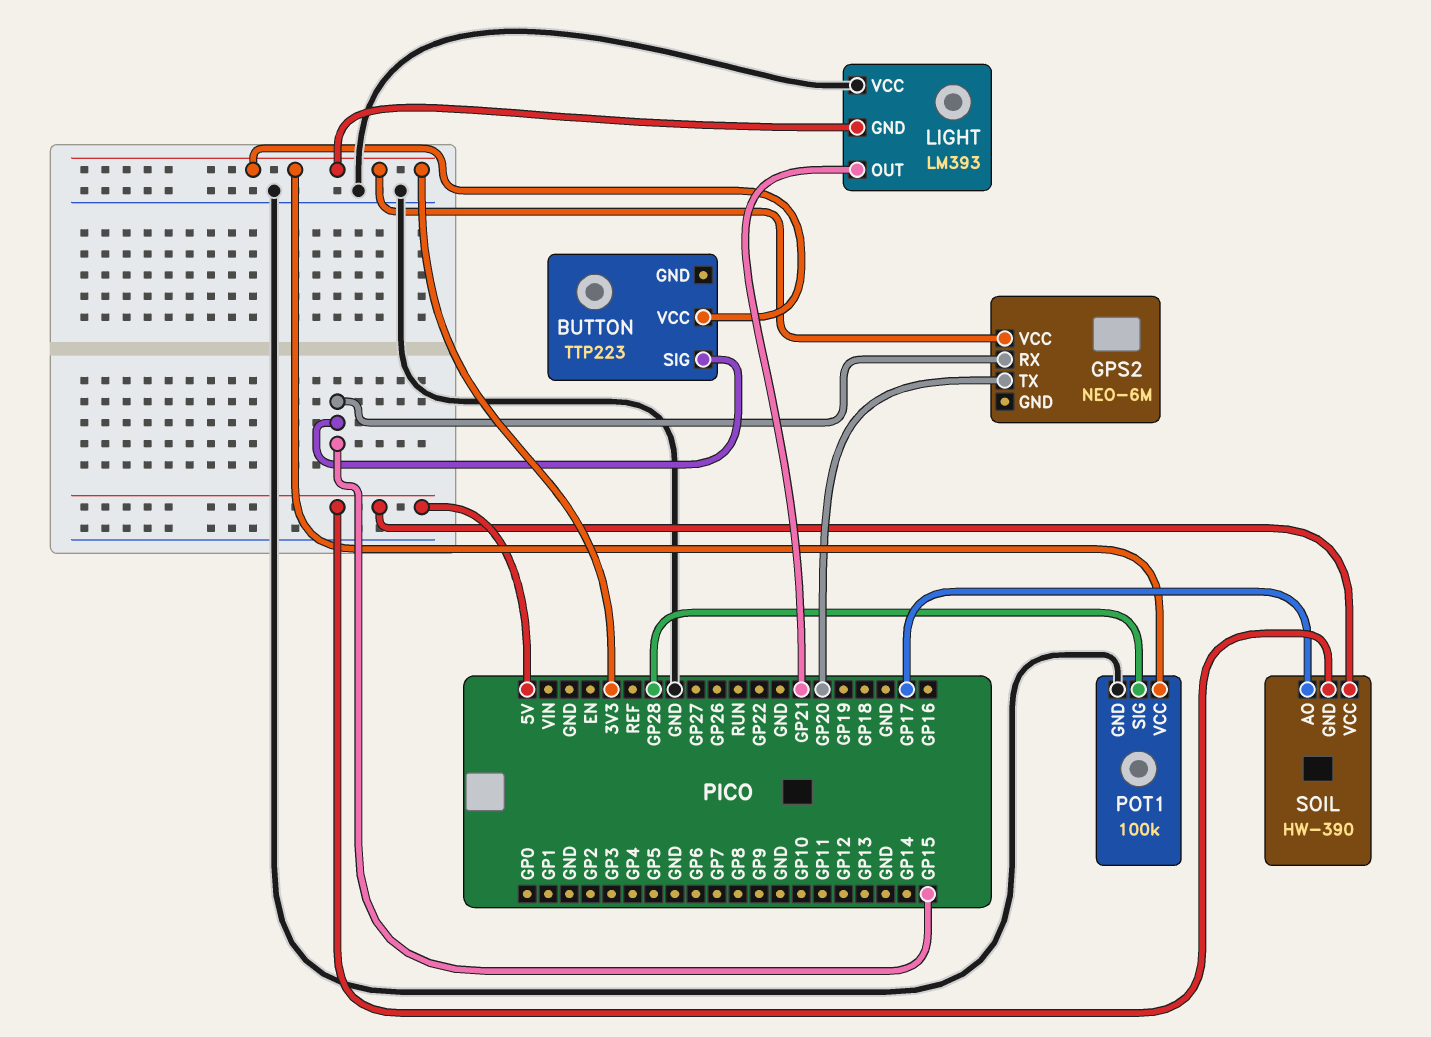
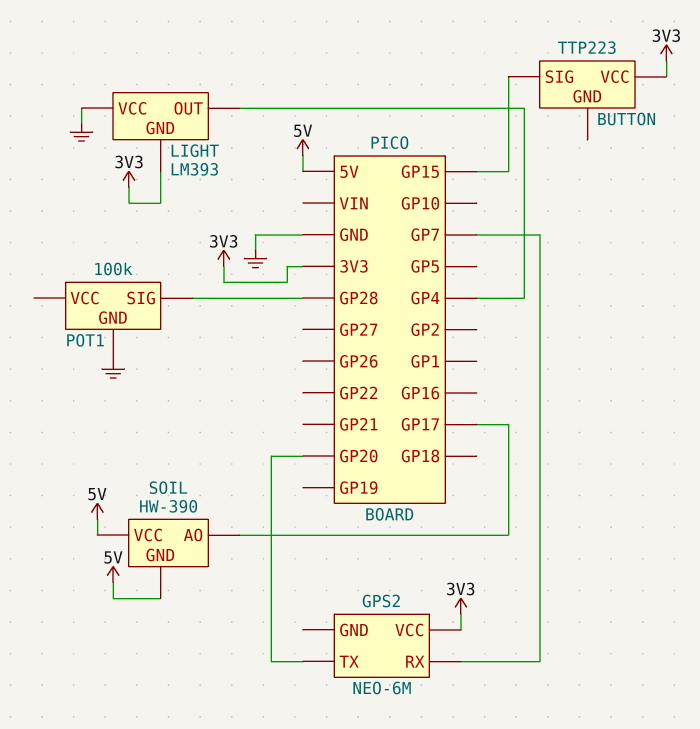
GPS2 pin RX: GP15 -> GP7
LIGHT pin OUT: GP21 -> GP4
POT1 pin VCC: 3V3 -> none

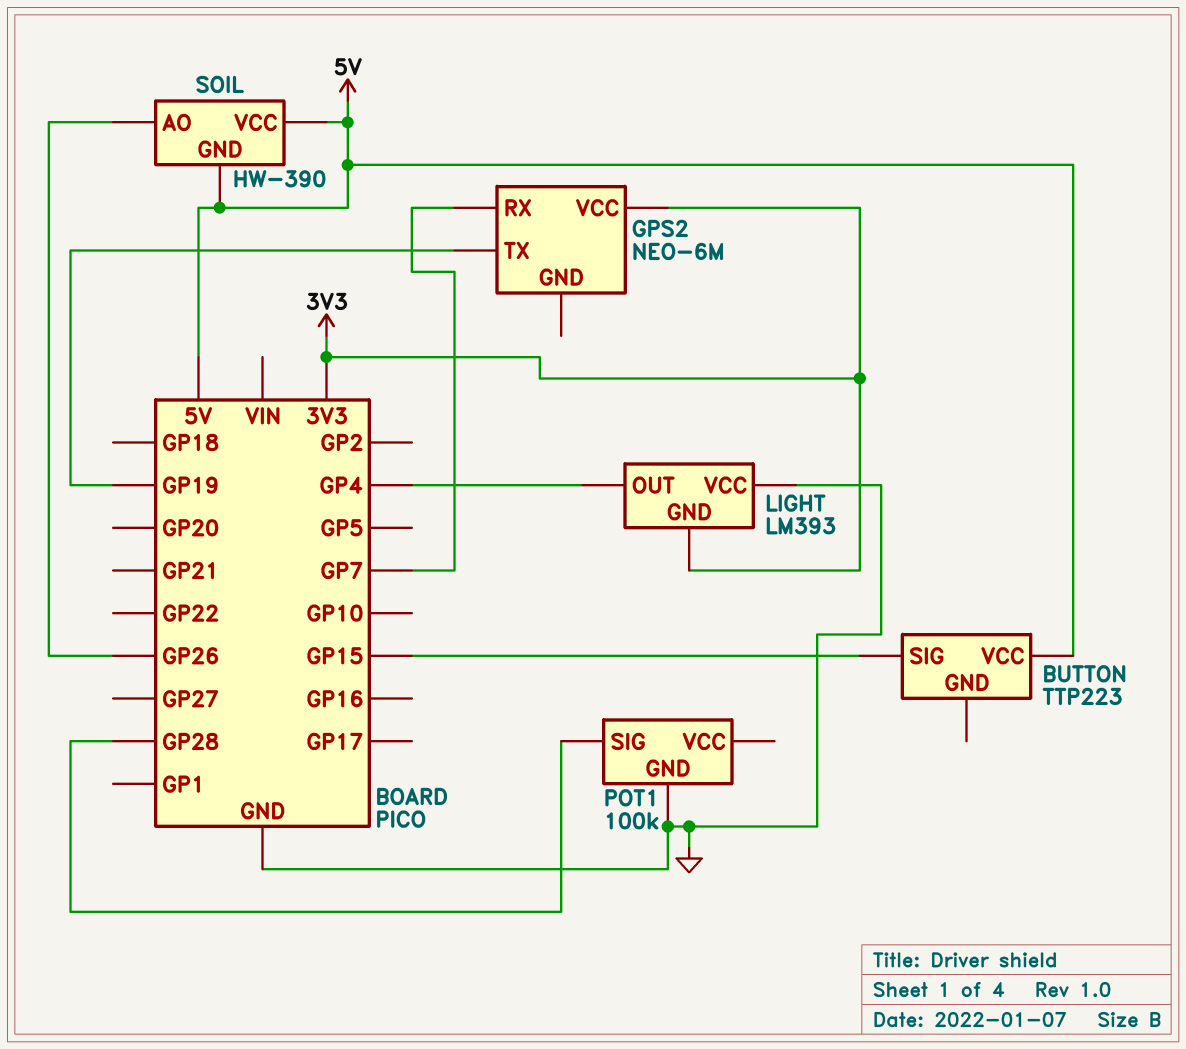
BUTTON pin VCC: 3V3 -> 5V
GPS2 pin TX: GP20 -> GP19
SOIL pin AO: GP17 -> GP26

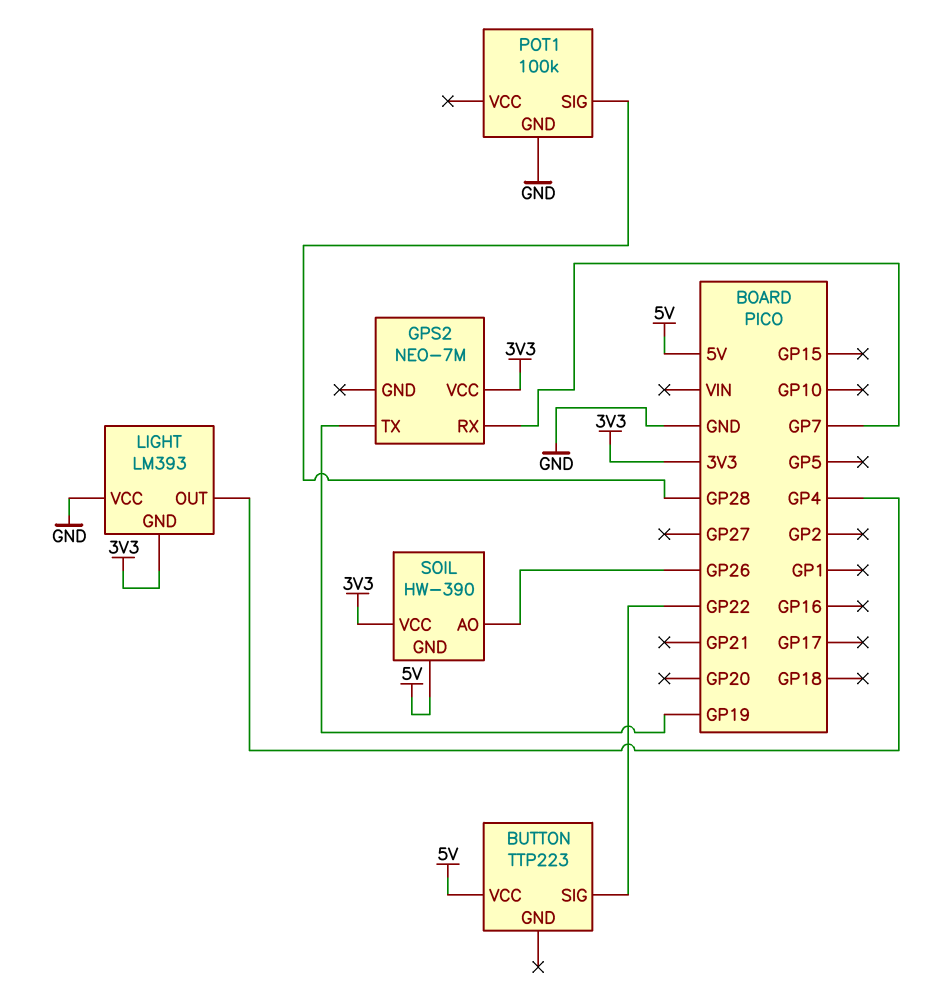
BUTTON pin SIG: GP15 -> GP22
GPS2: NEO-6M -> NEO-7M
SOIL pin VCC: 5V -> 3V3

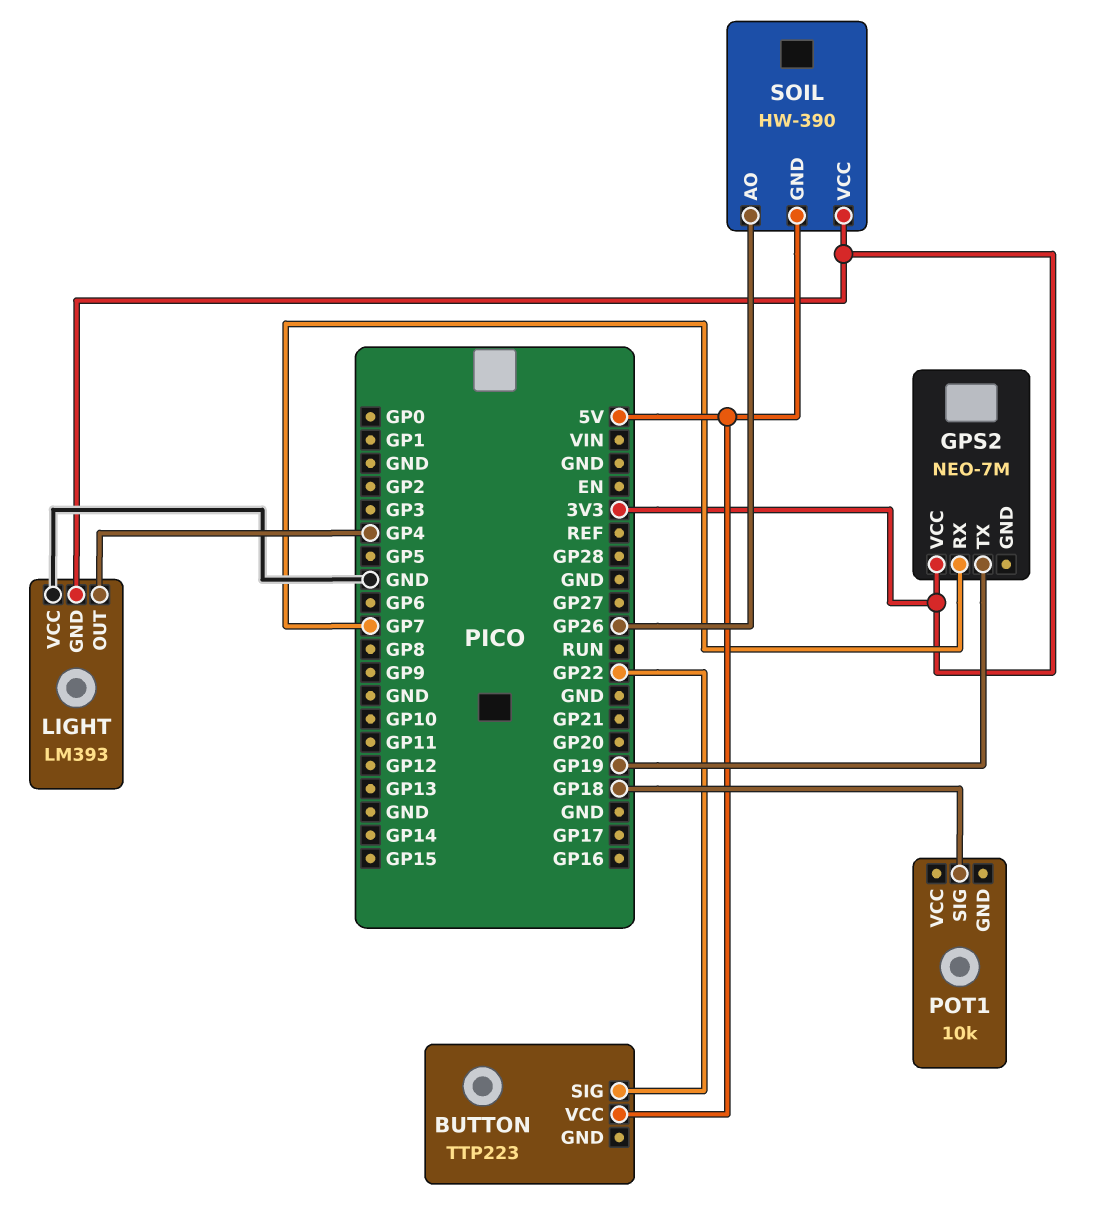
POT1: 100k -> 10k
POT1 pin GND: GND -> none
POT1 pin SIG: GP28 -> GP18

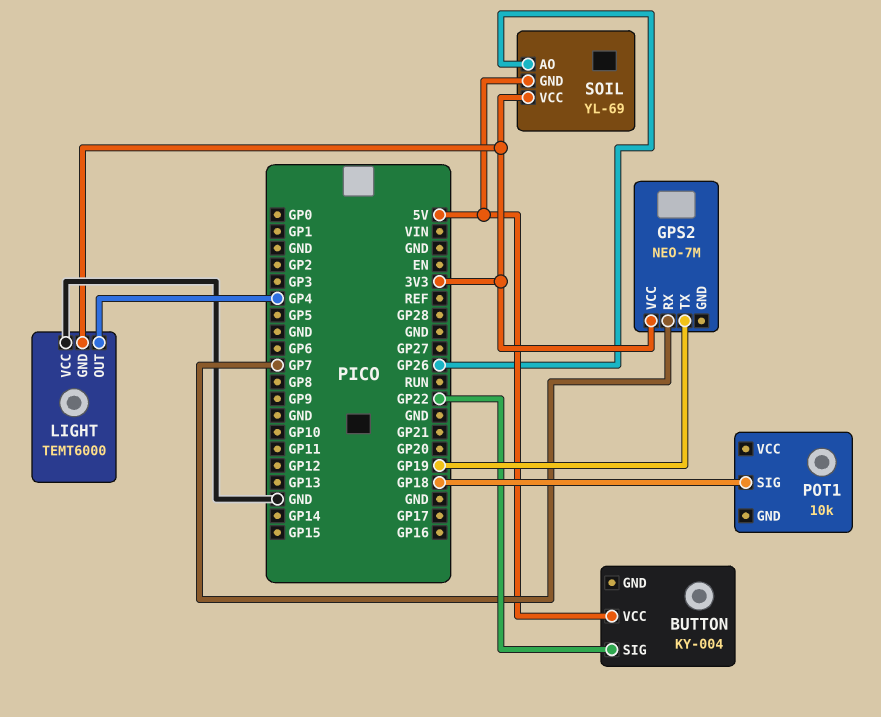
BUTTON: TTP223 -> KY-004
LIGHT: LM393 -> TEMT6000
SOIL: HW-390 -> YL-69

